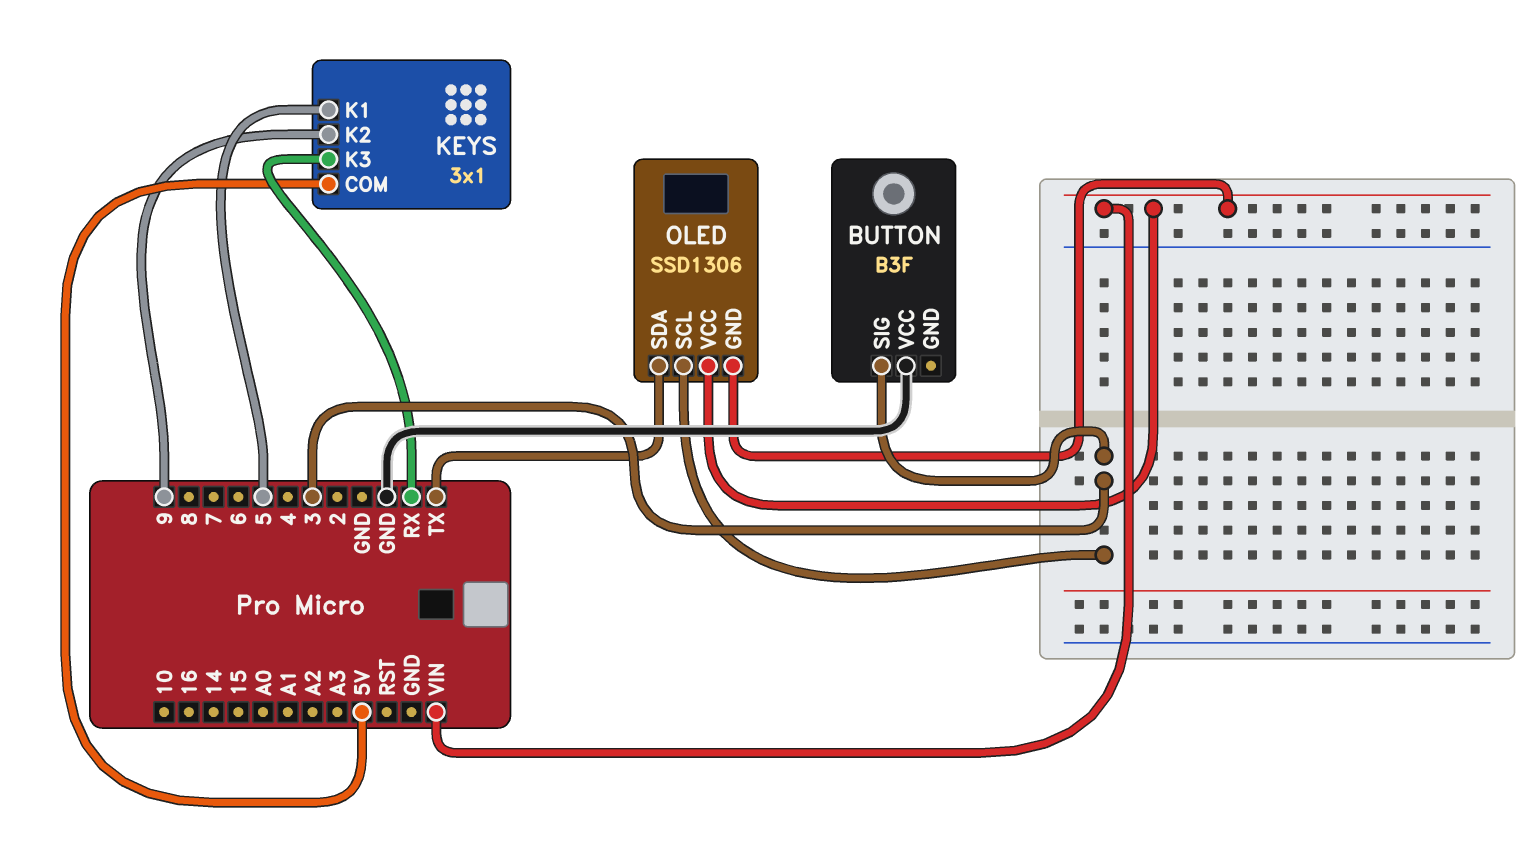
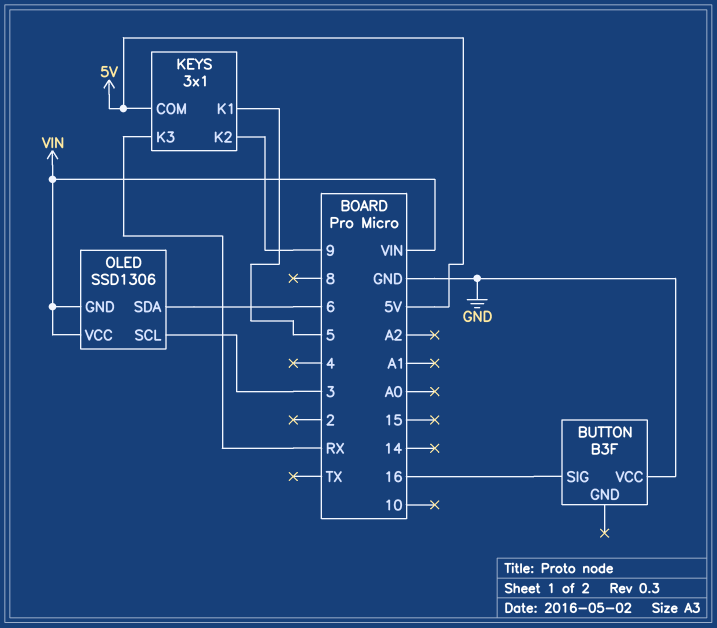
BUTTON pin SIG: 3 -> 16
OLED pin SDA: TX -> 6

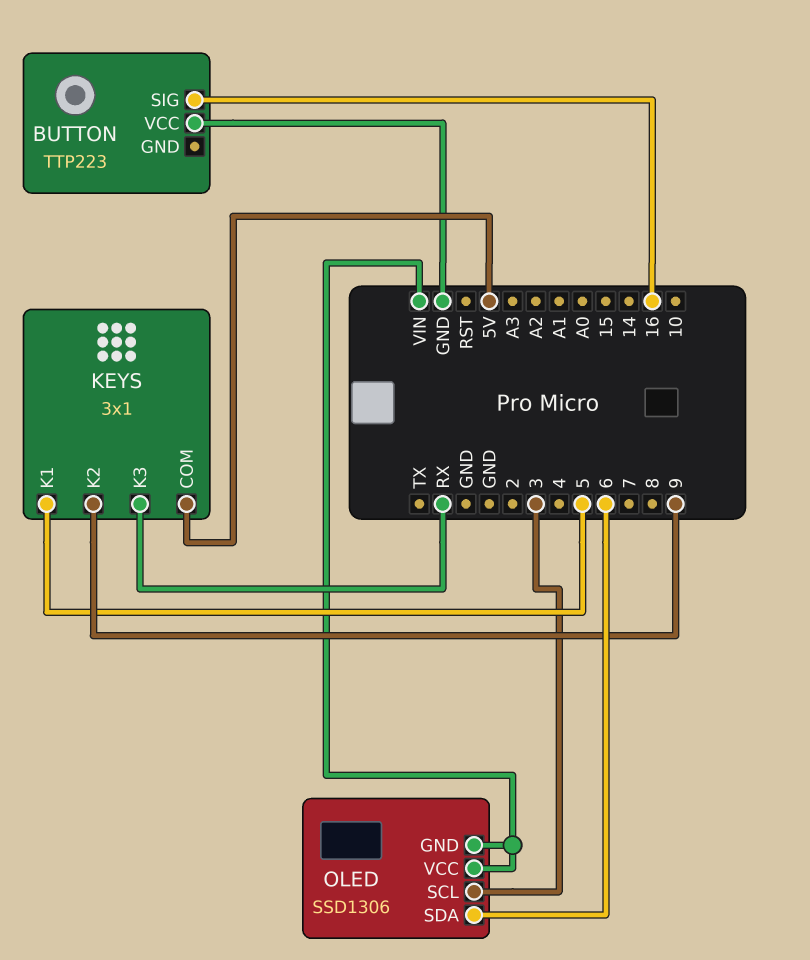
BUTTON: B3F -> TTP223

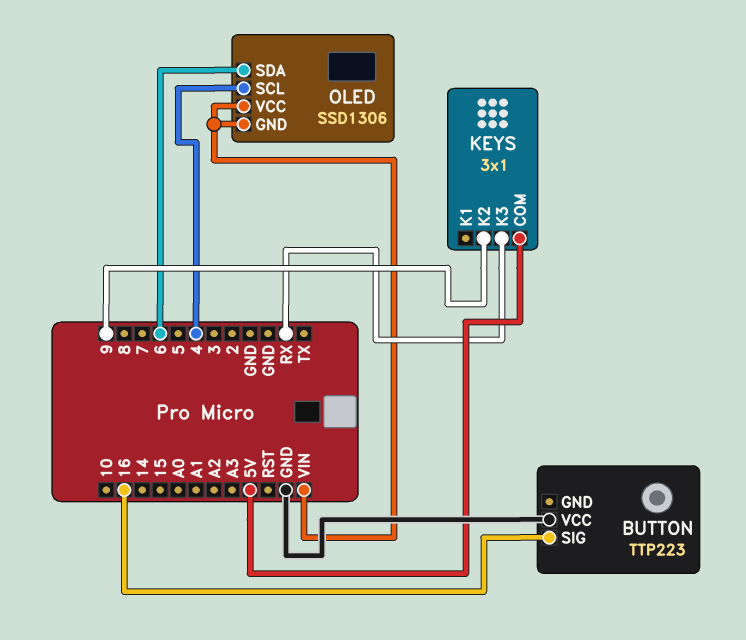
KEYS pin K1: 5 -> none
OLED pin SCL: 3 -> 4

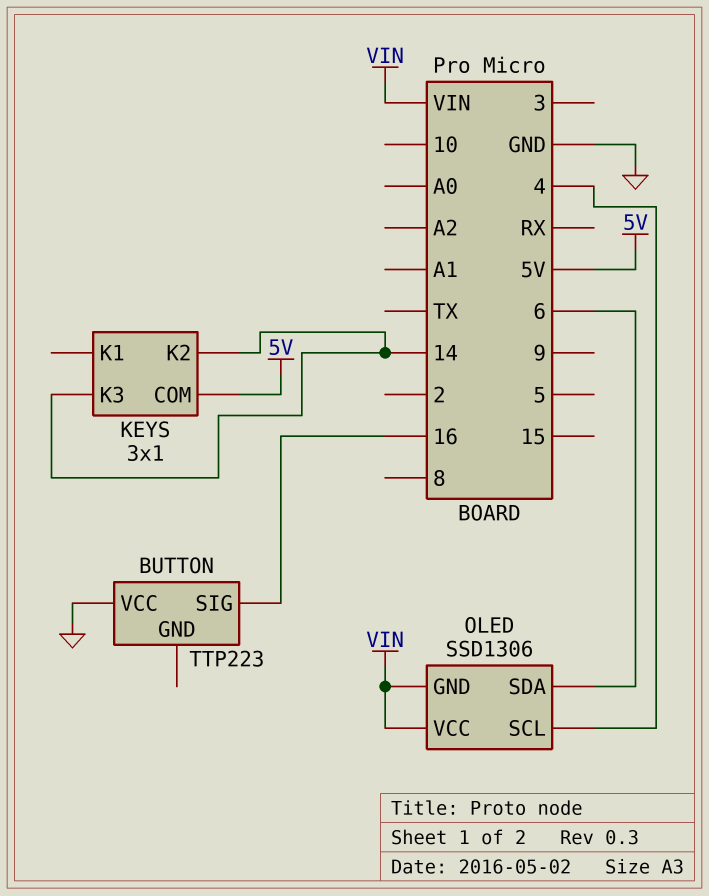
KEYS pin K2: 9 -> 14
KEYS pin K3: RX -> 14

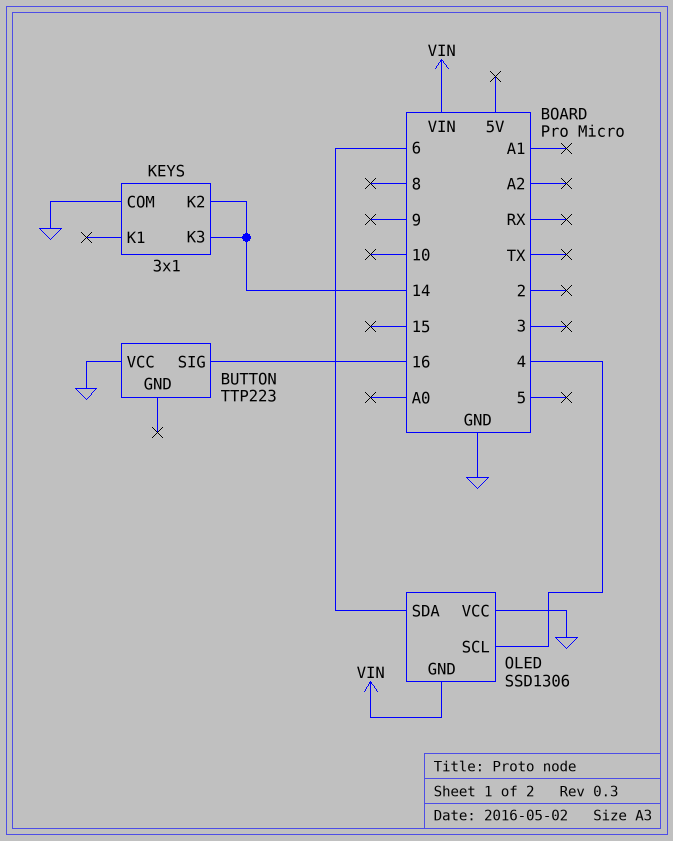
KEYS pin COM: 5V -> GND
OLED pin VCC: VIN -> GND

